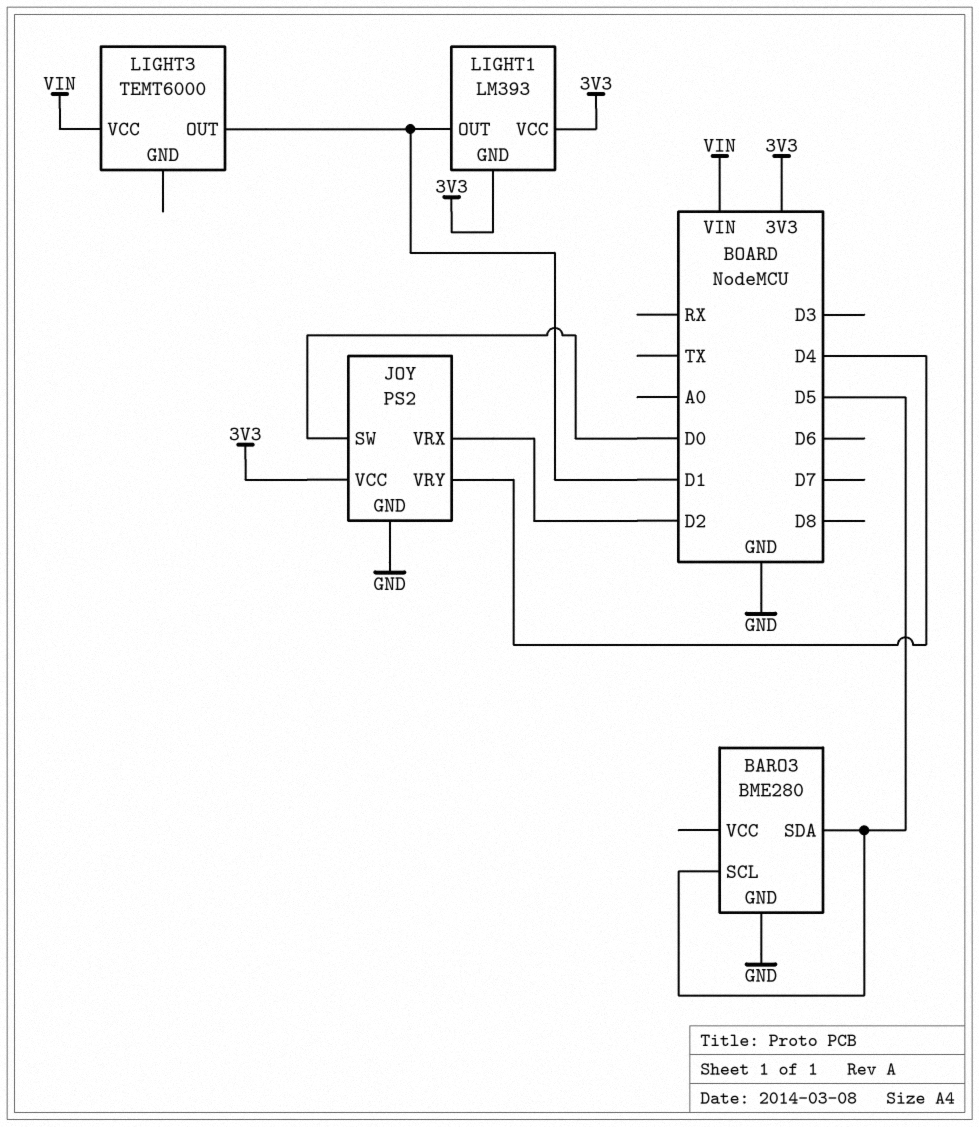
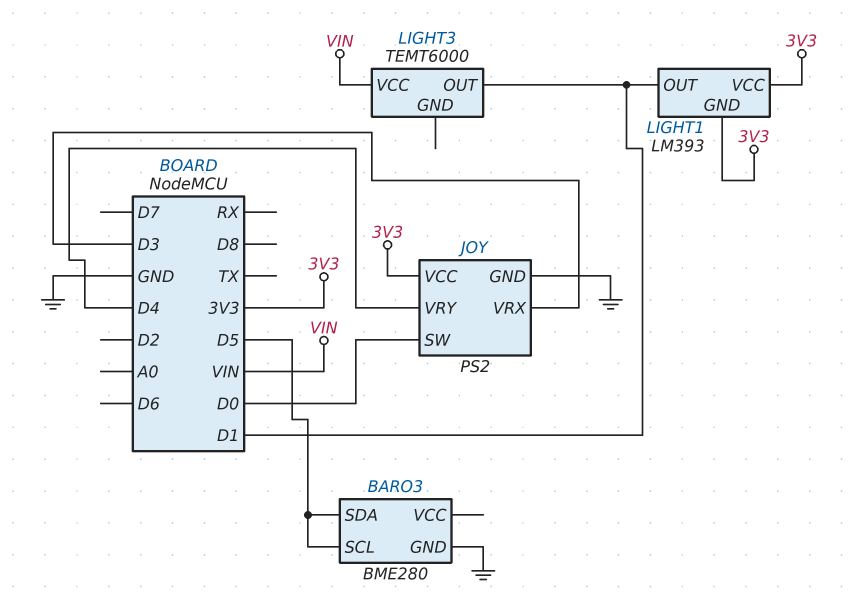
JOY pin VRX: D2 -> D3

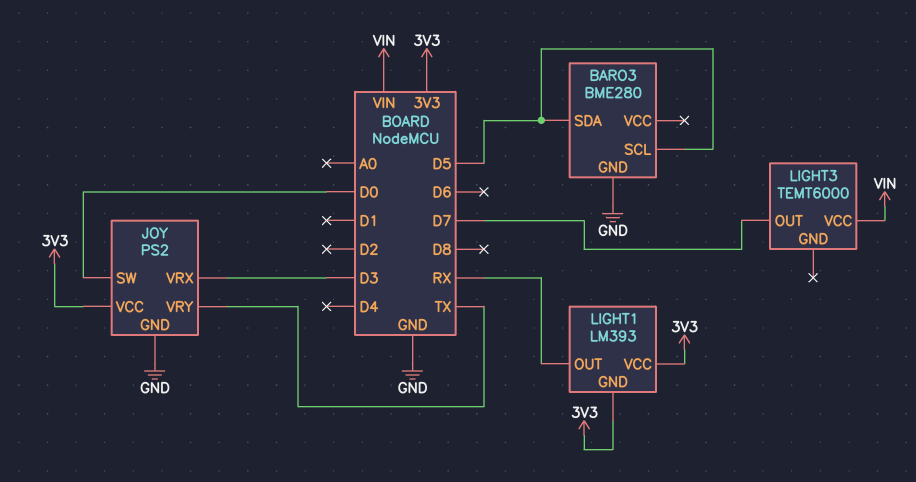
JOY pin VRY: D4 -> TX
LIGHT1 pin OUT: D1 -> RX
LIGHT3 pin OUT: D1 -> D7

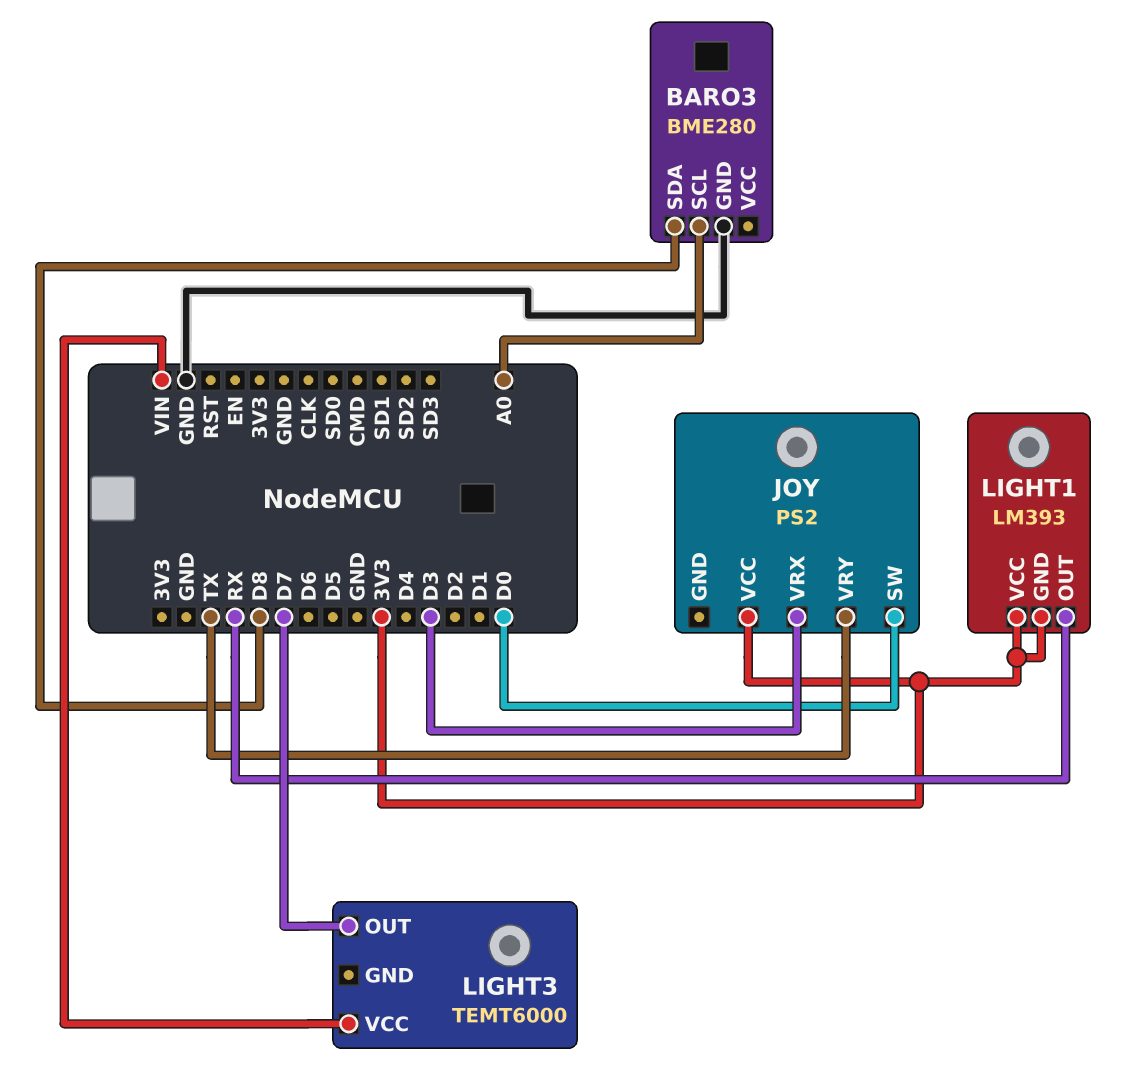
BARO3 pin SCL: D5 -> A0
BARO3 pin SDA: D5 -> D8
JOY pin GND: GND -> none

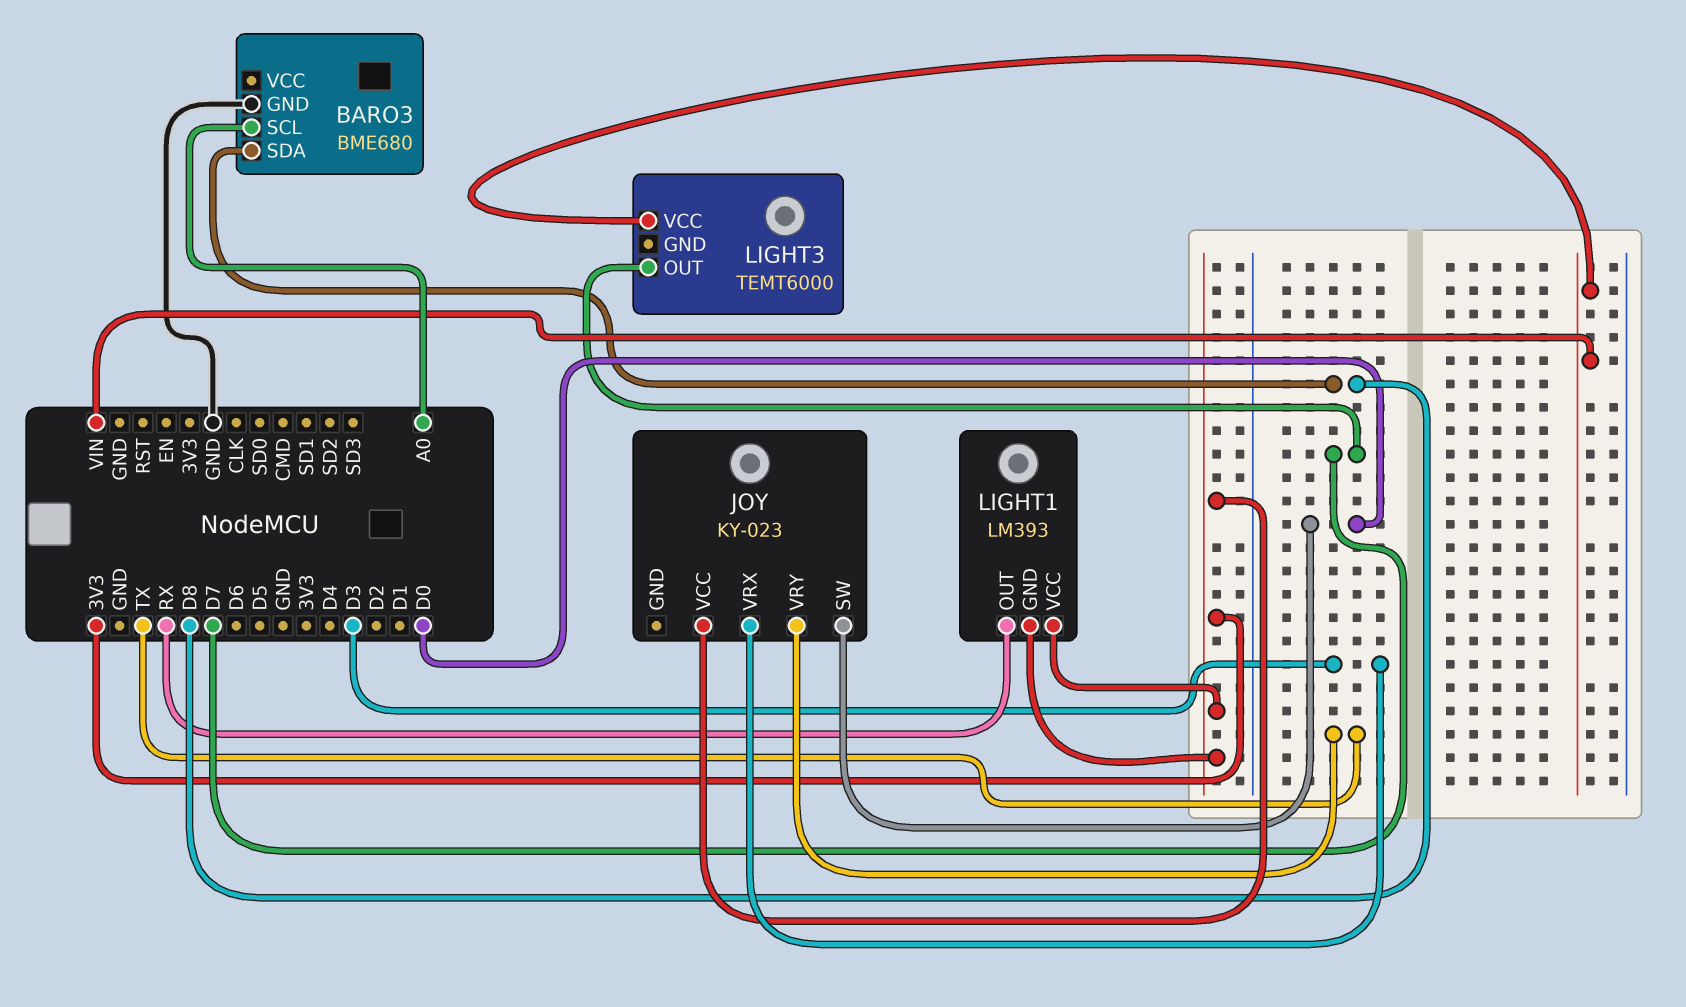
BARO3: BME280 -> BME680
JOY: PS2 -> KY-023

